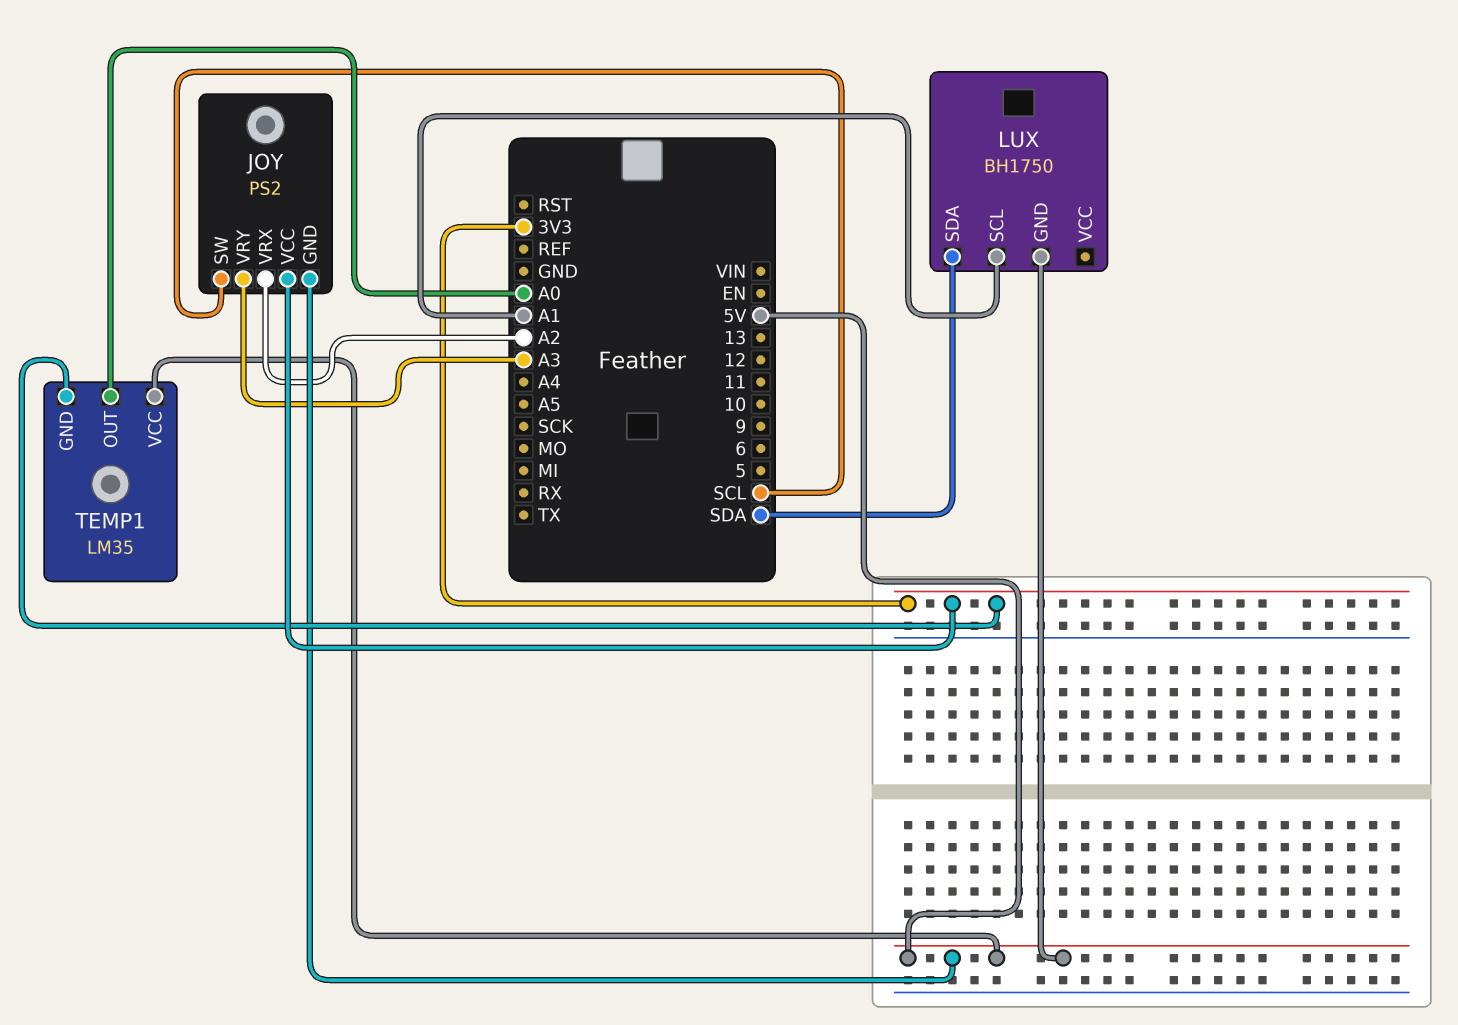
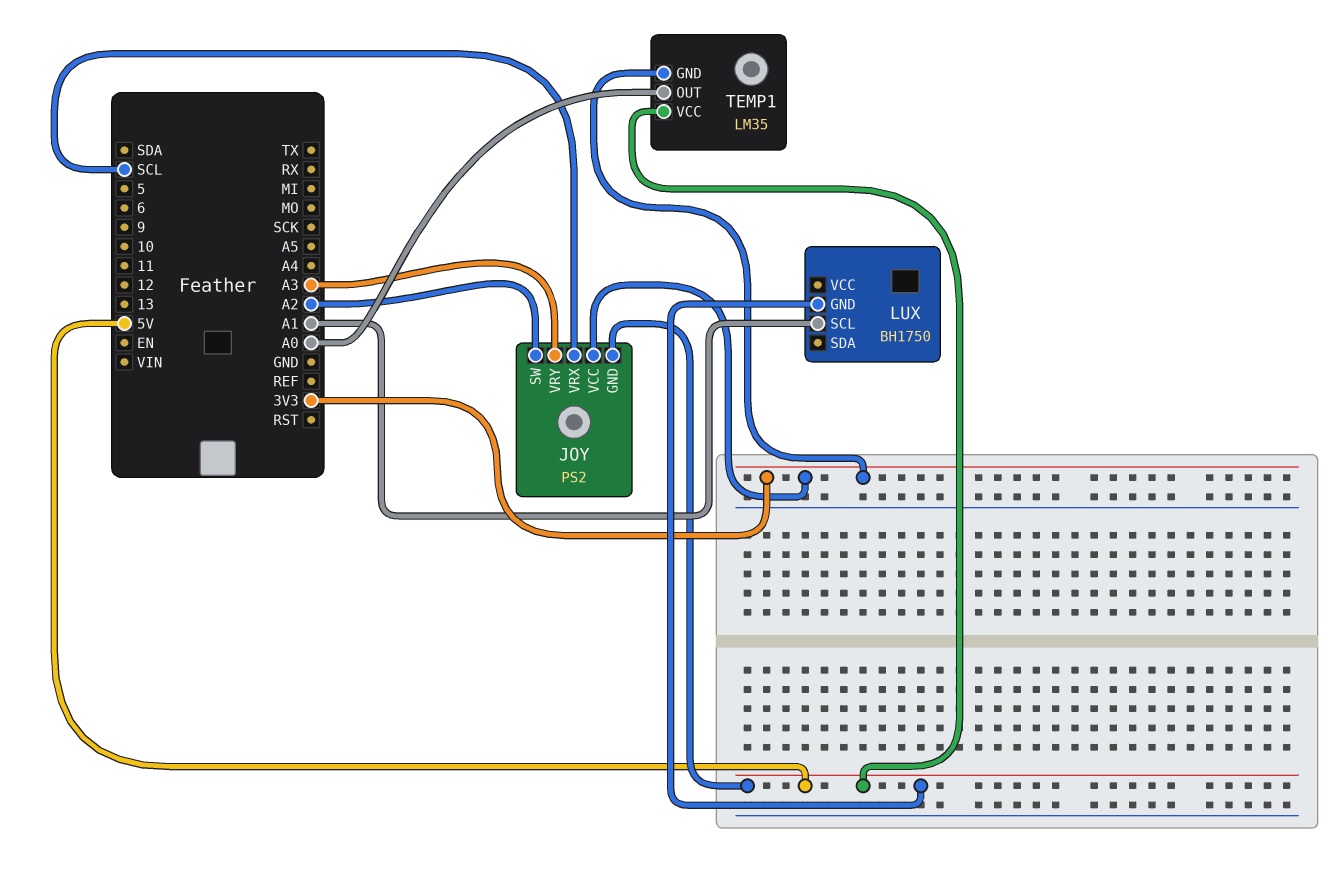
JOY pin SW: SCL -> A2
JOY pin VRX: A2 -> SCL
LUX pin SDA: SDA -> none

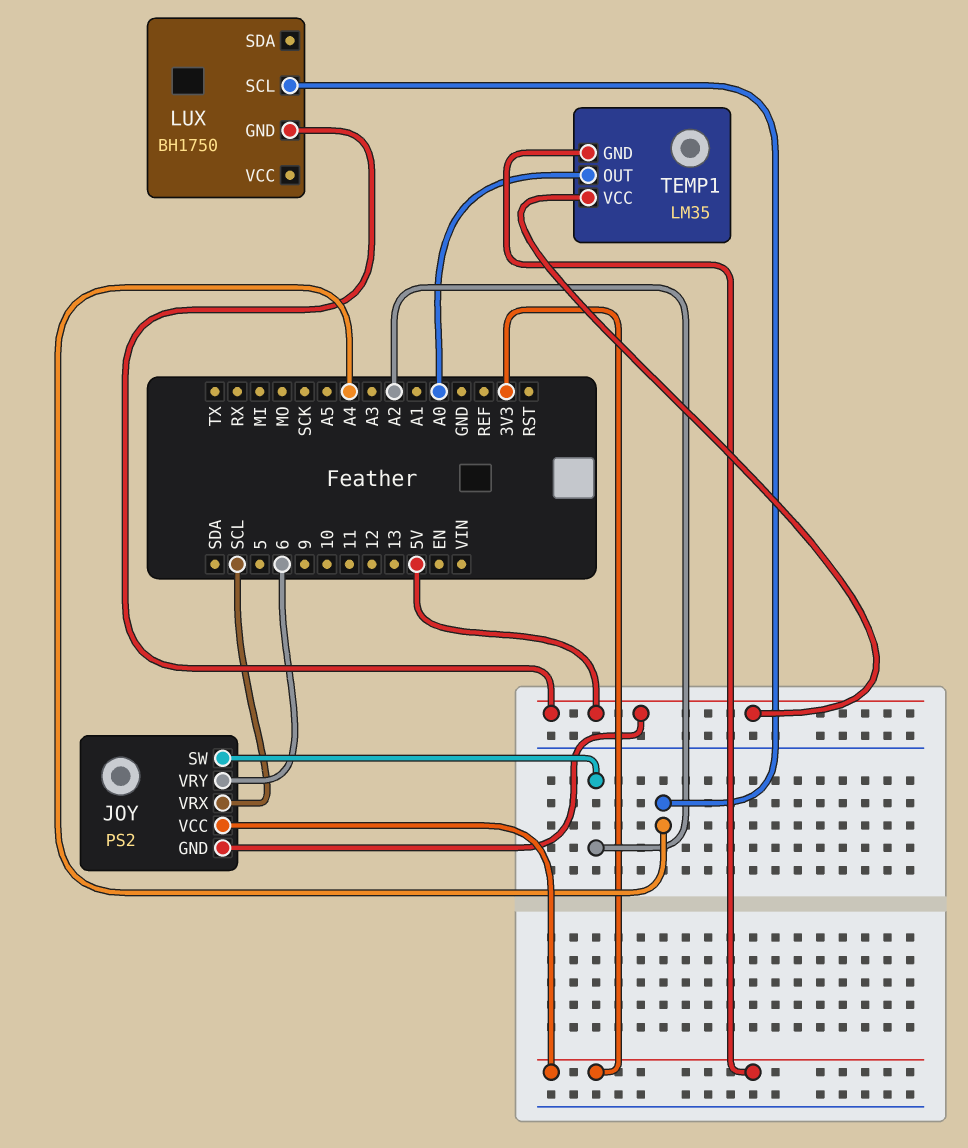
JOY pin VRY: A3 -> 6
LUX pin SCL: A1 -> A4

